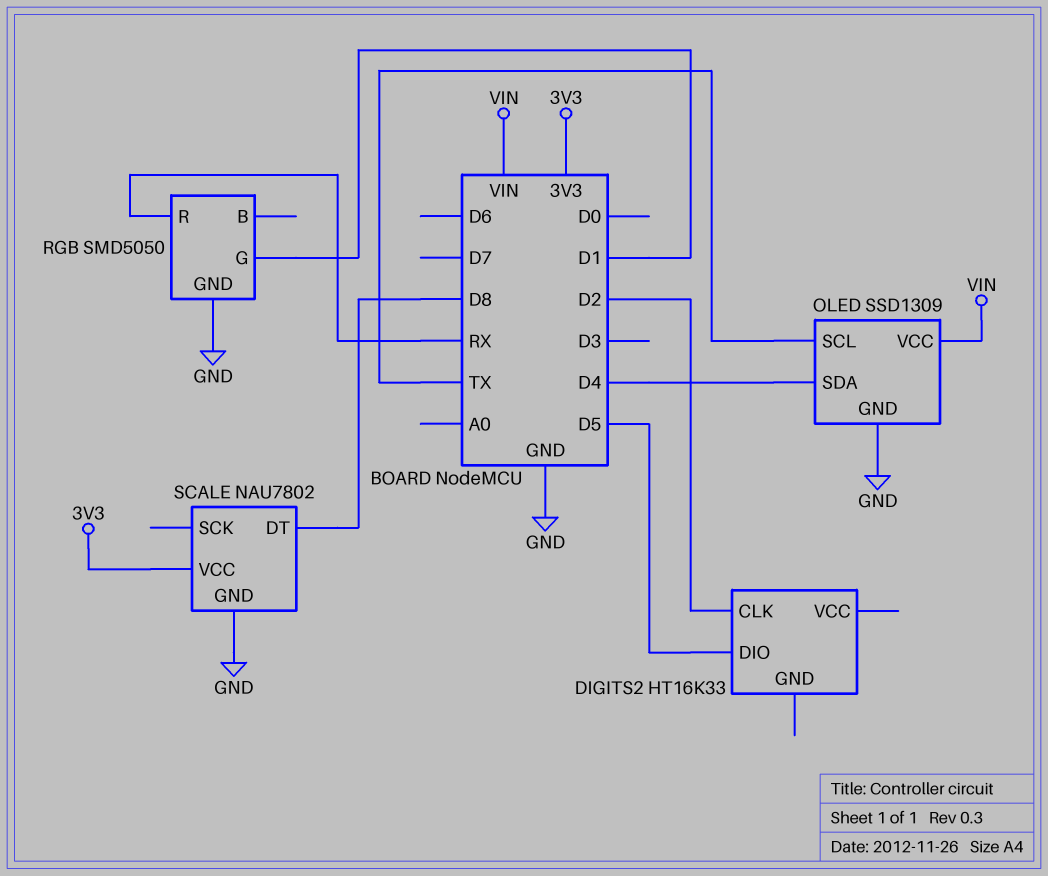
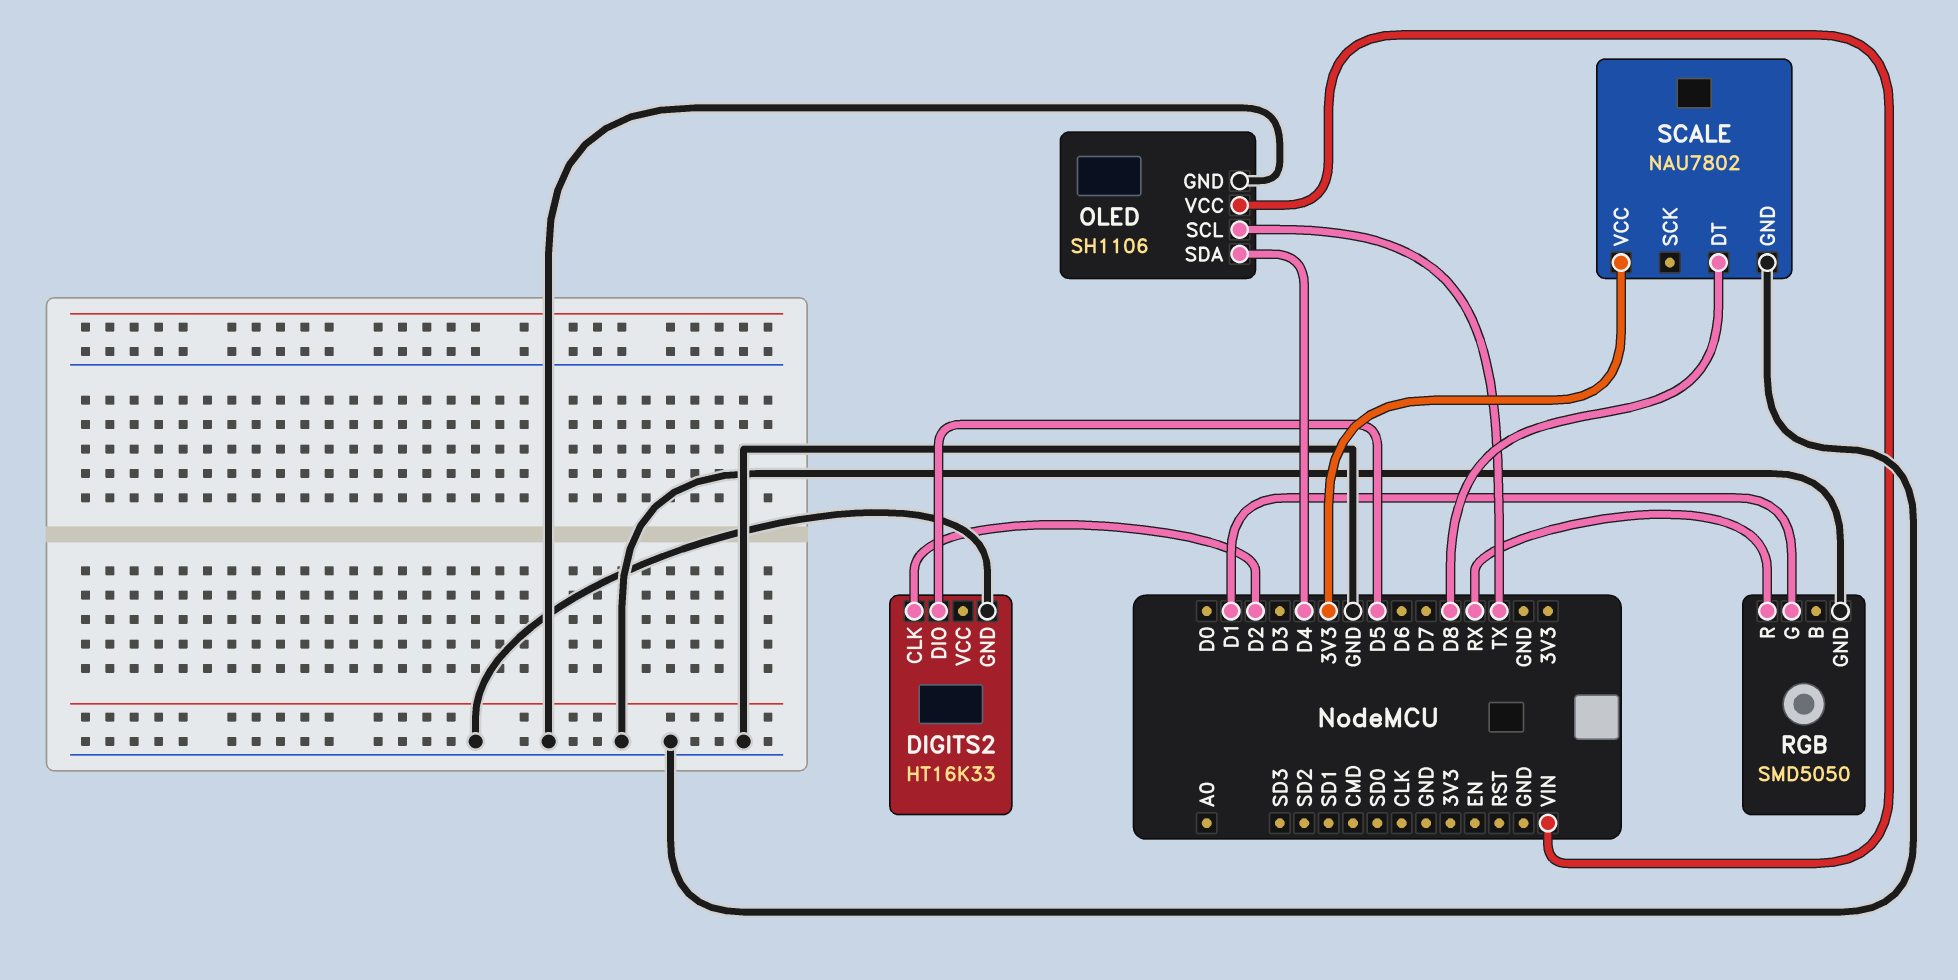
DIGITS2 pin GND: none -> GND
OLED: SSD1309 -> SH1106

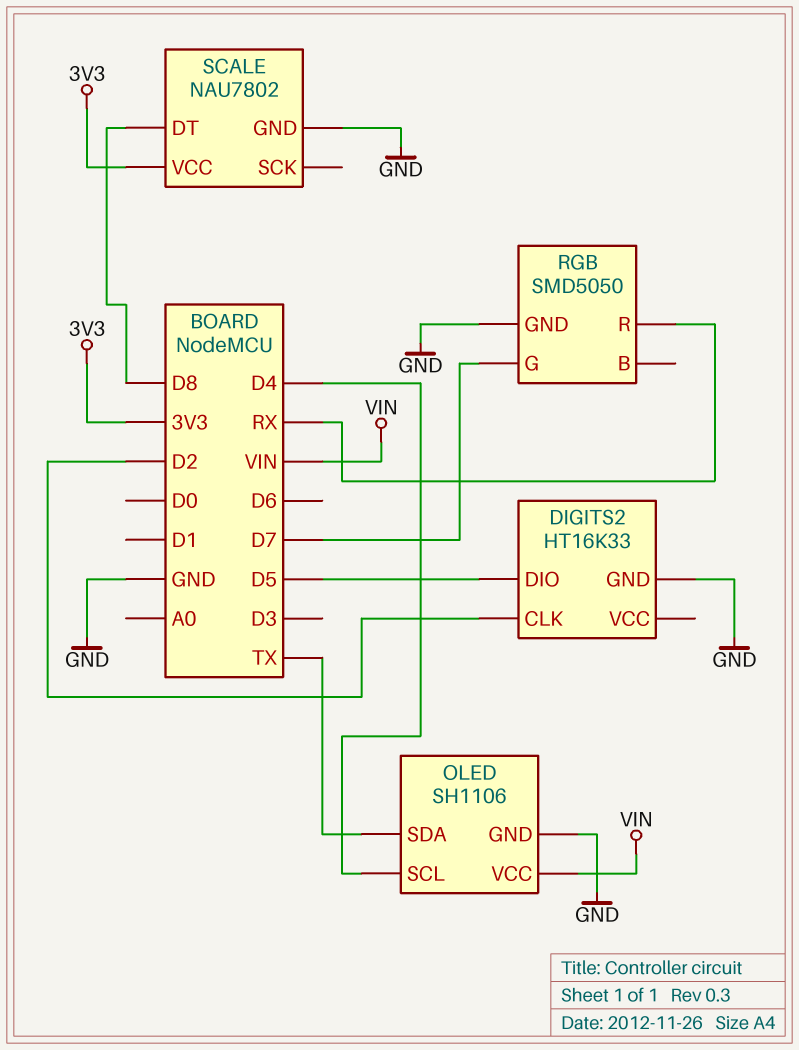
OLED pin SCL: TX -> D4
OLED pin SDA: D4 -> TX
RGB pin G: D1 -> D7

